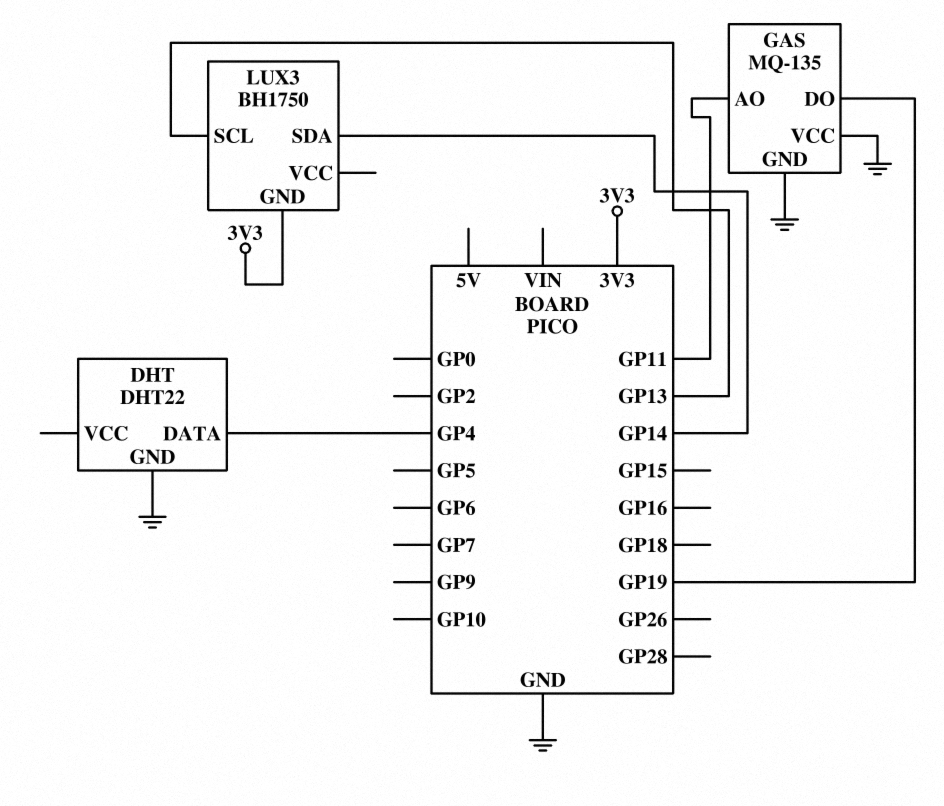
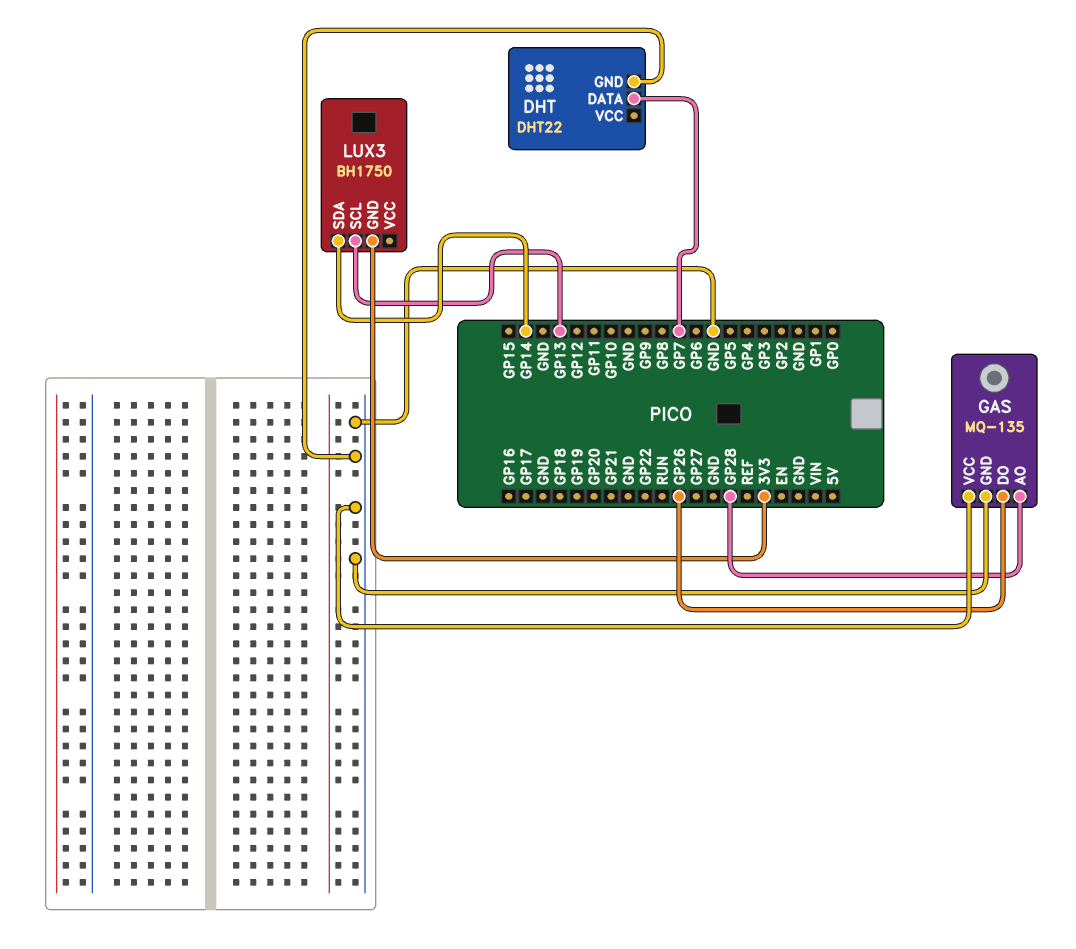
DHT pin DATA: GP4 -> GP7
GAS pin AO: GP11 -> GP28
GAS pin DO: GP19 -> GP26

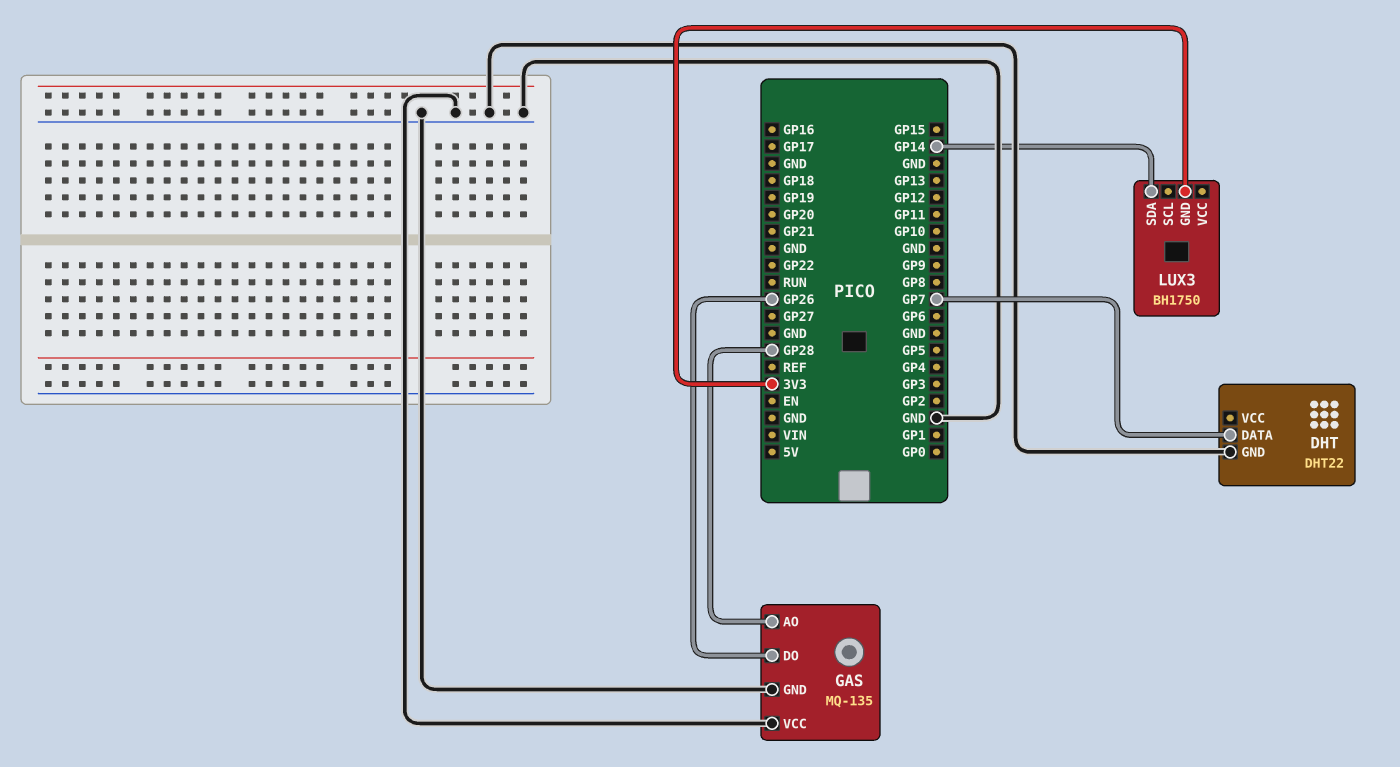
LUX3 pin SCL: GP13 -> none

